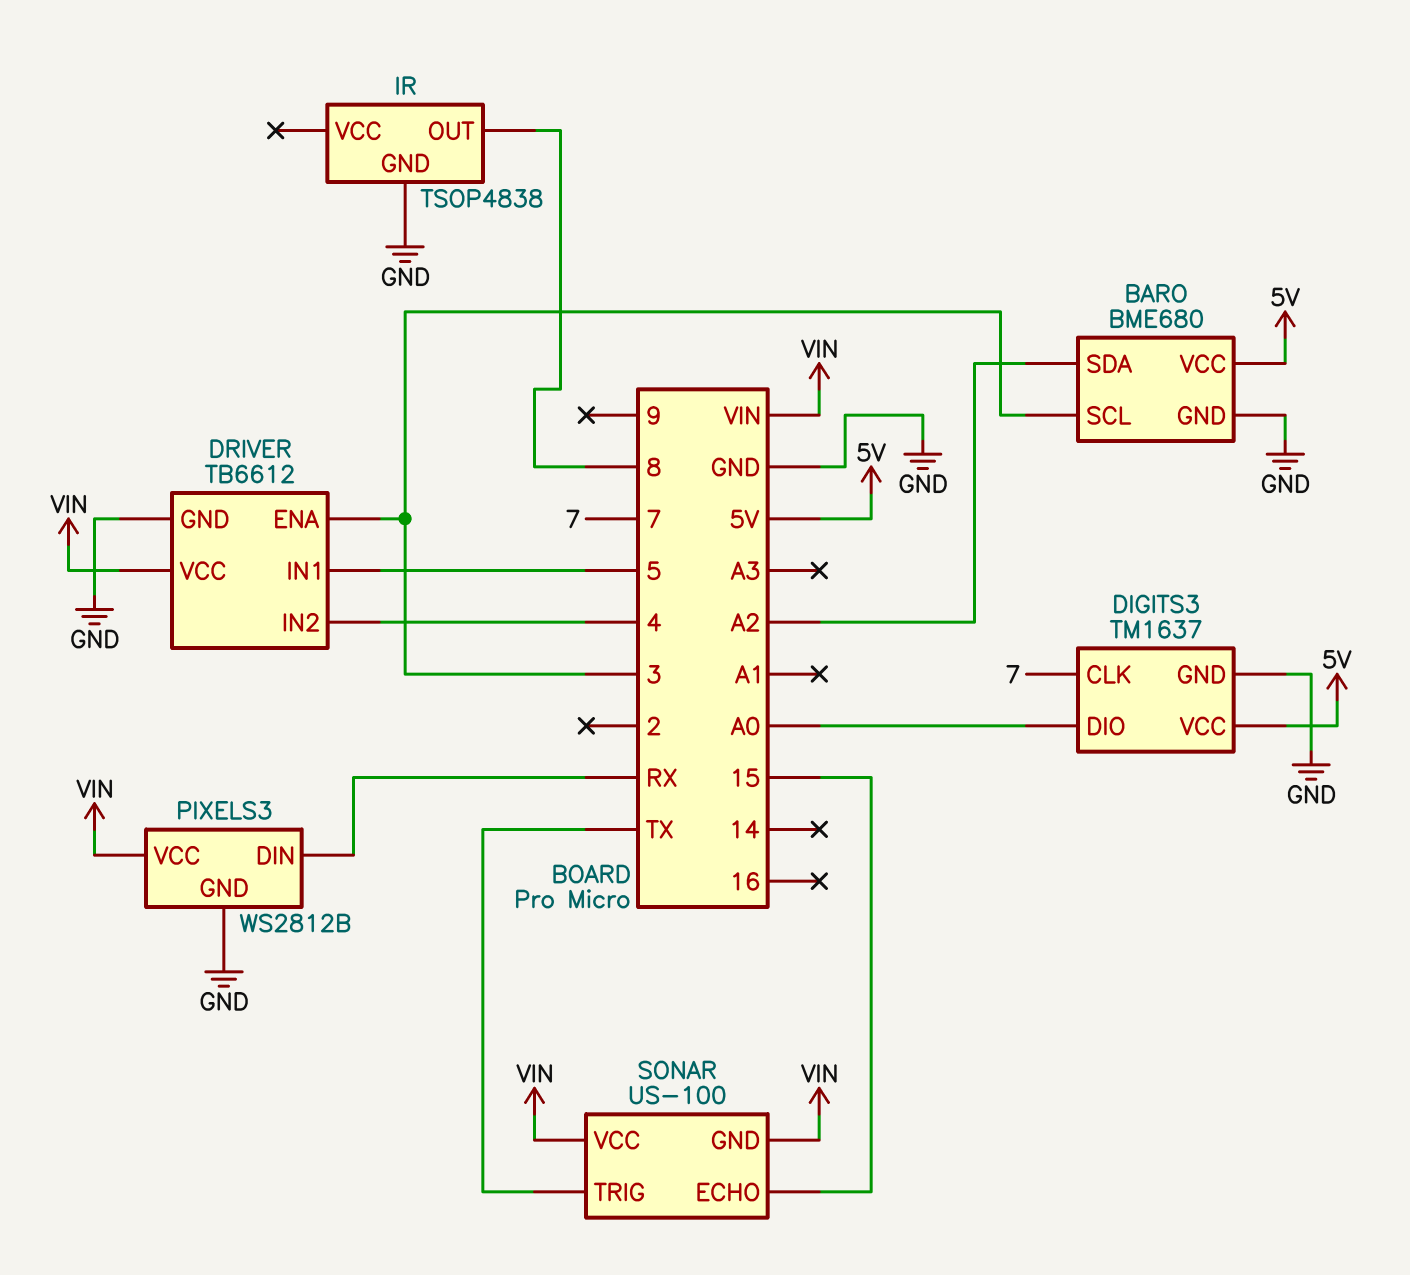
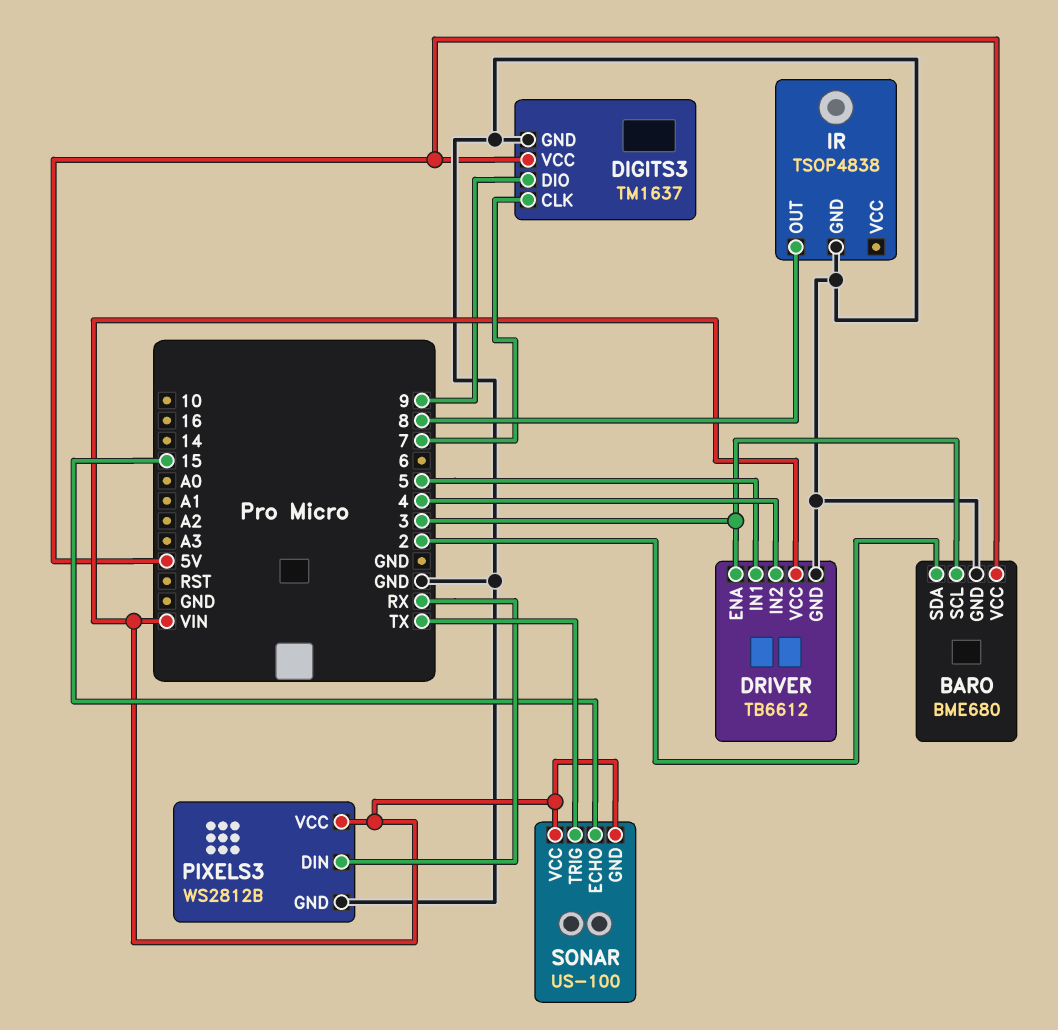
BARO pin SDA: A2 -> 2
DIGITS3 pin DIO: A0 -> 9

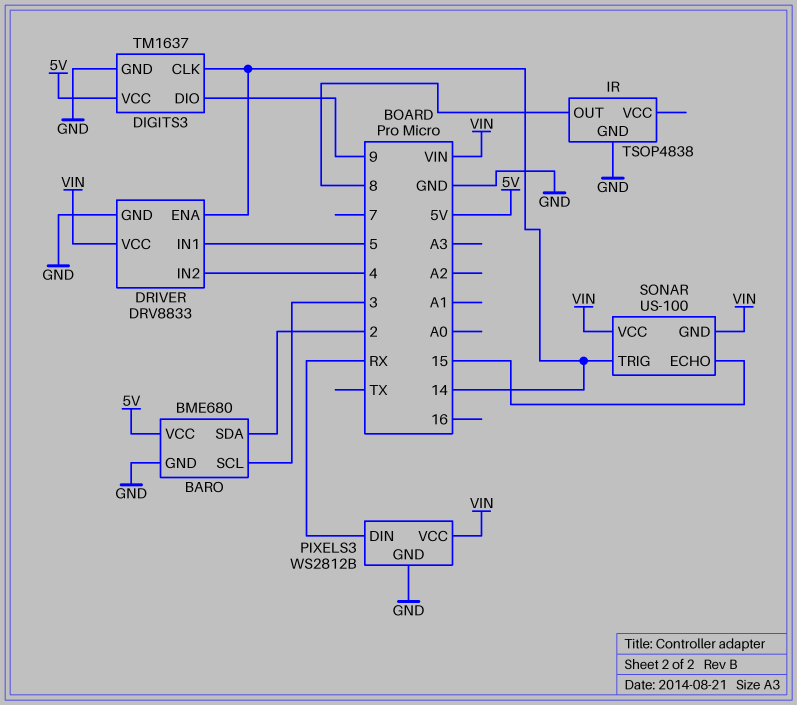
DIGITS3 pin CLK: 7 -> 14
DRIVER: TB6612 -> DRV8833
DRIVER pin ENA: 3 -> 14
SONAR pin TRIG: TX -> 14

